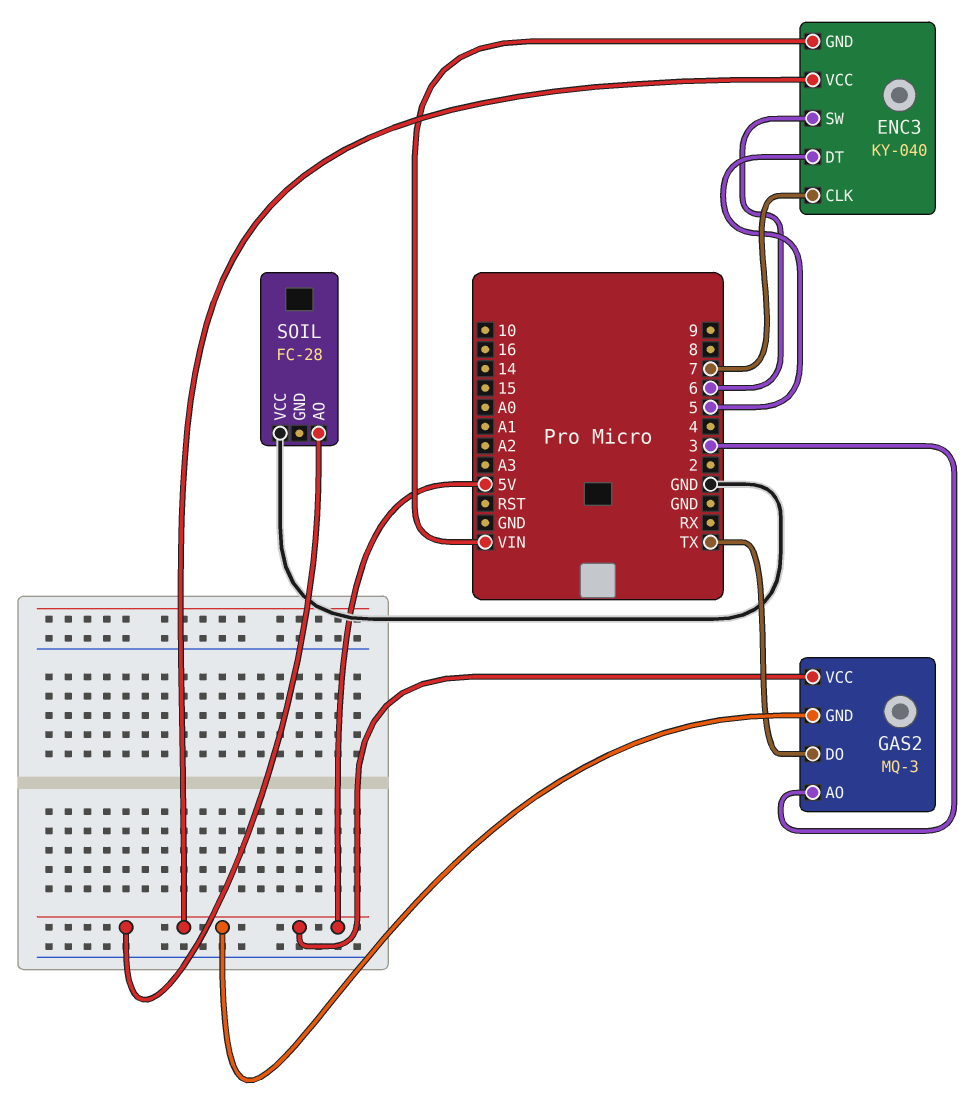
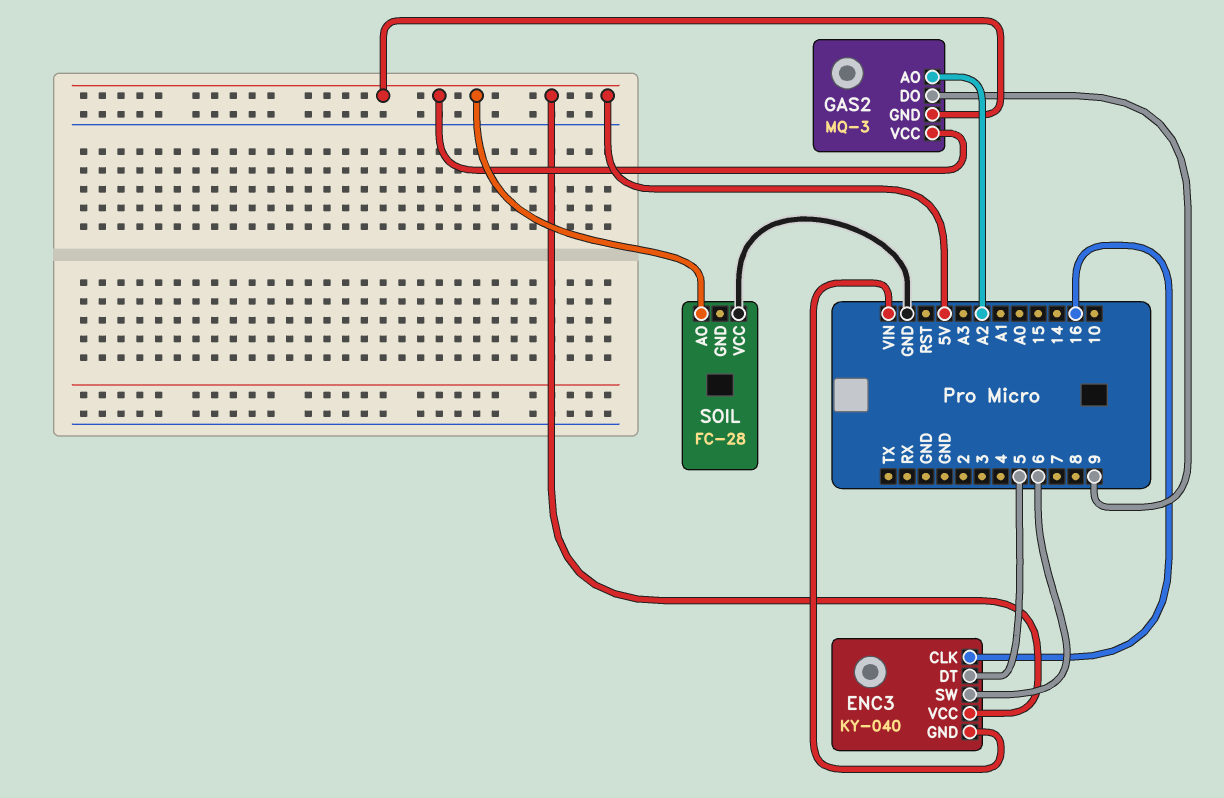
ENC3 pin CLK: 7 -> 16
GAS2 pin AO: 3 -> A2
GAS2 pin DO: TX -> 9

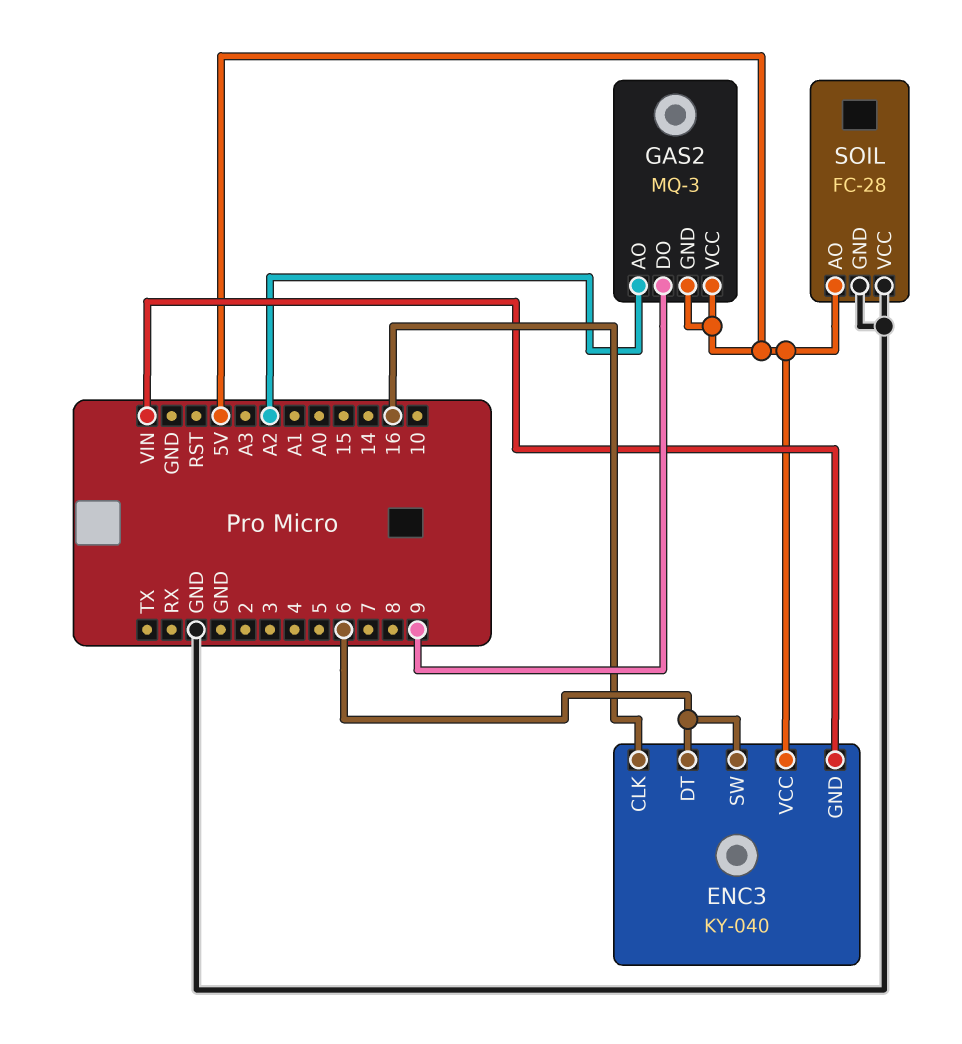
ENC3 pin DT: 5 -> 6
SOIL pin GND: none -> GND

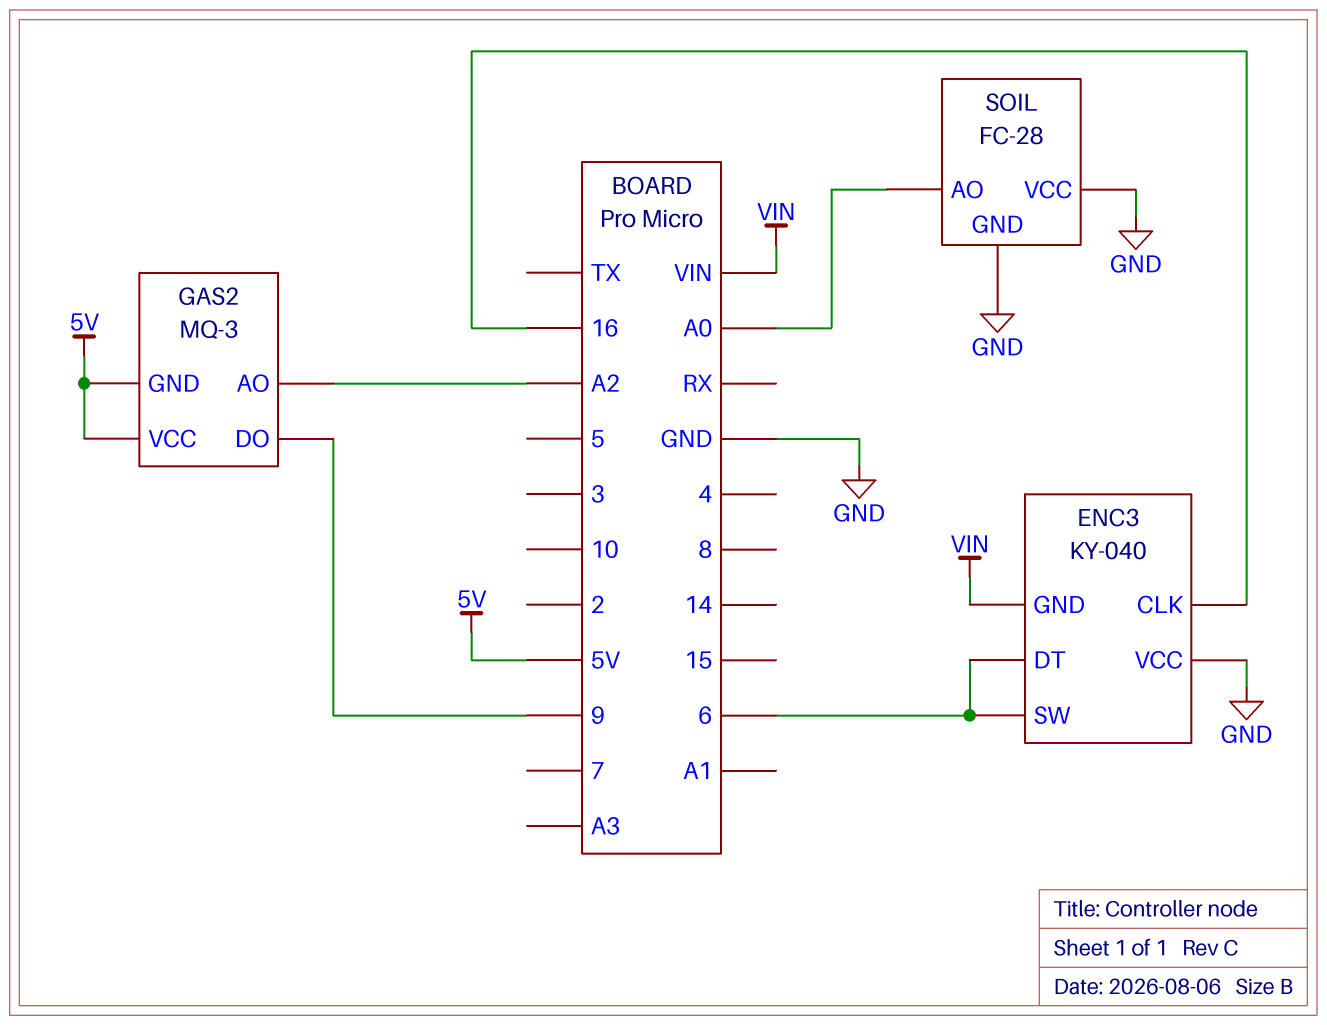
ENC3 pin VCC: 5V -> GND
SOIL pin AO: 5V -> A0

